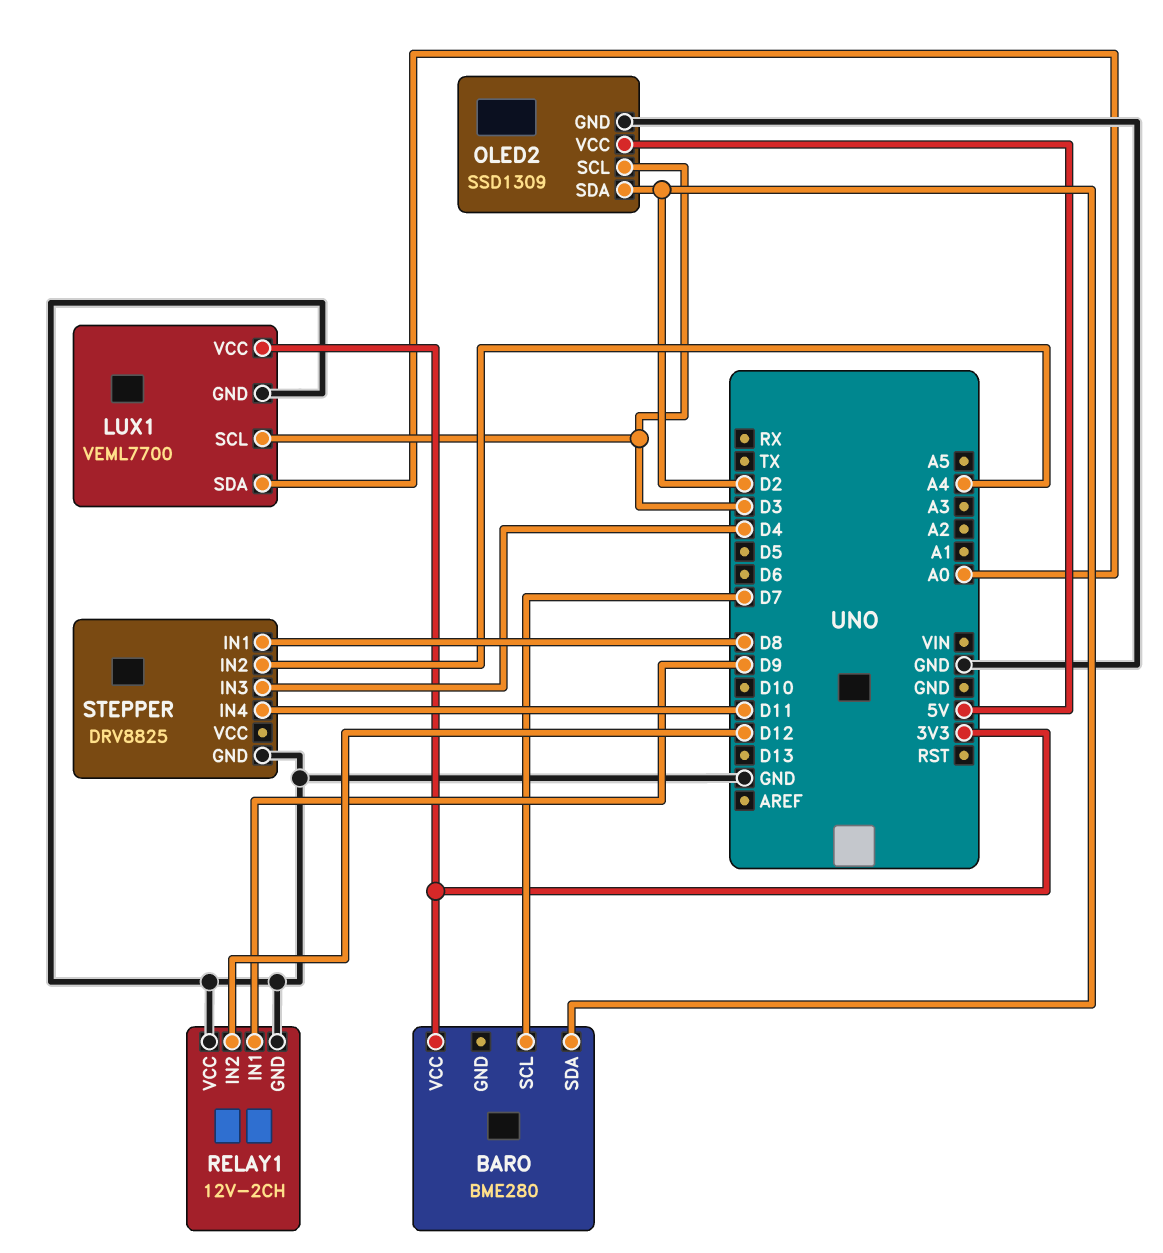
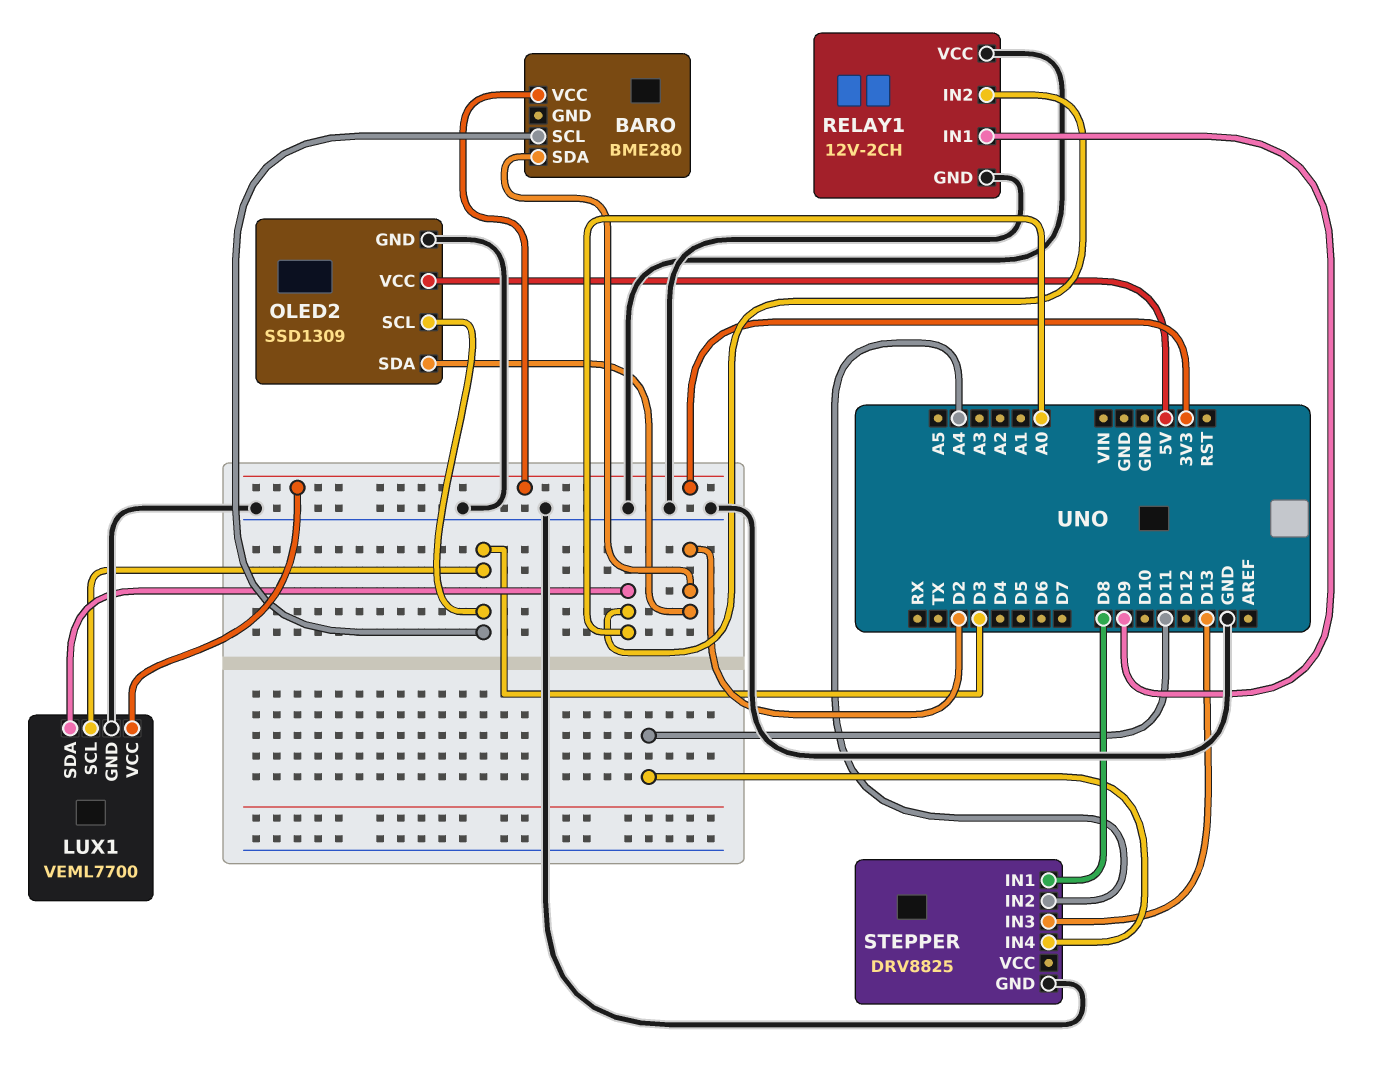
BARO pin SCL: D7 -> D3
RELAY1 pin IN2: D12 -> A0
STEPPER pin IN3: D4 -> D13

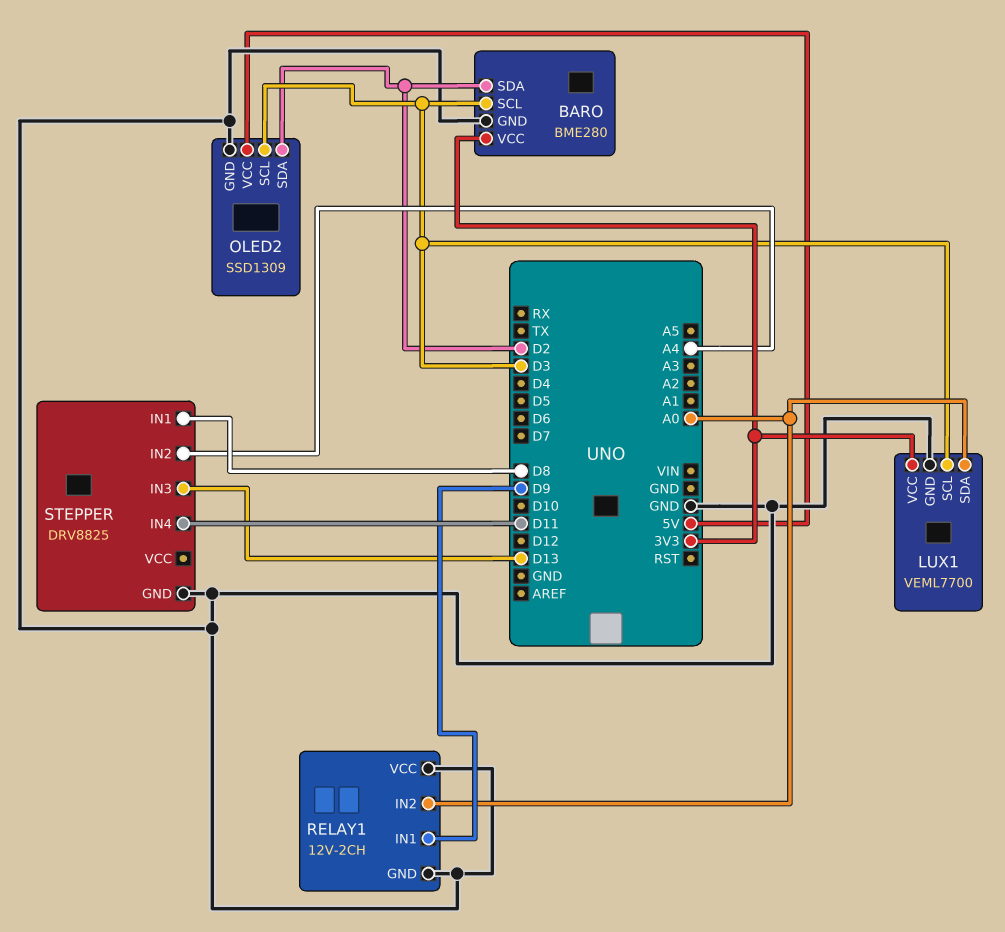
BARO pin GND: none -> GND

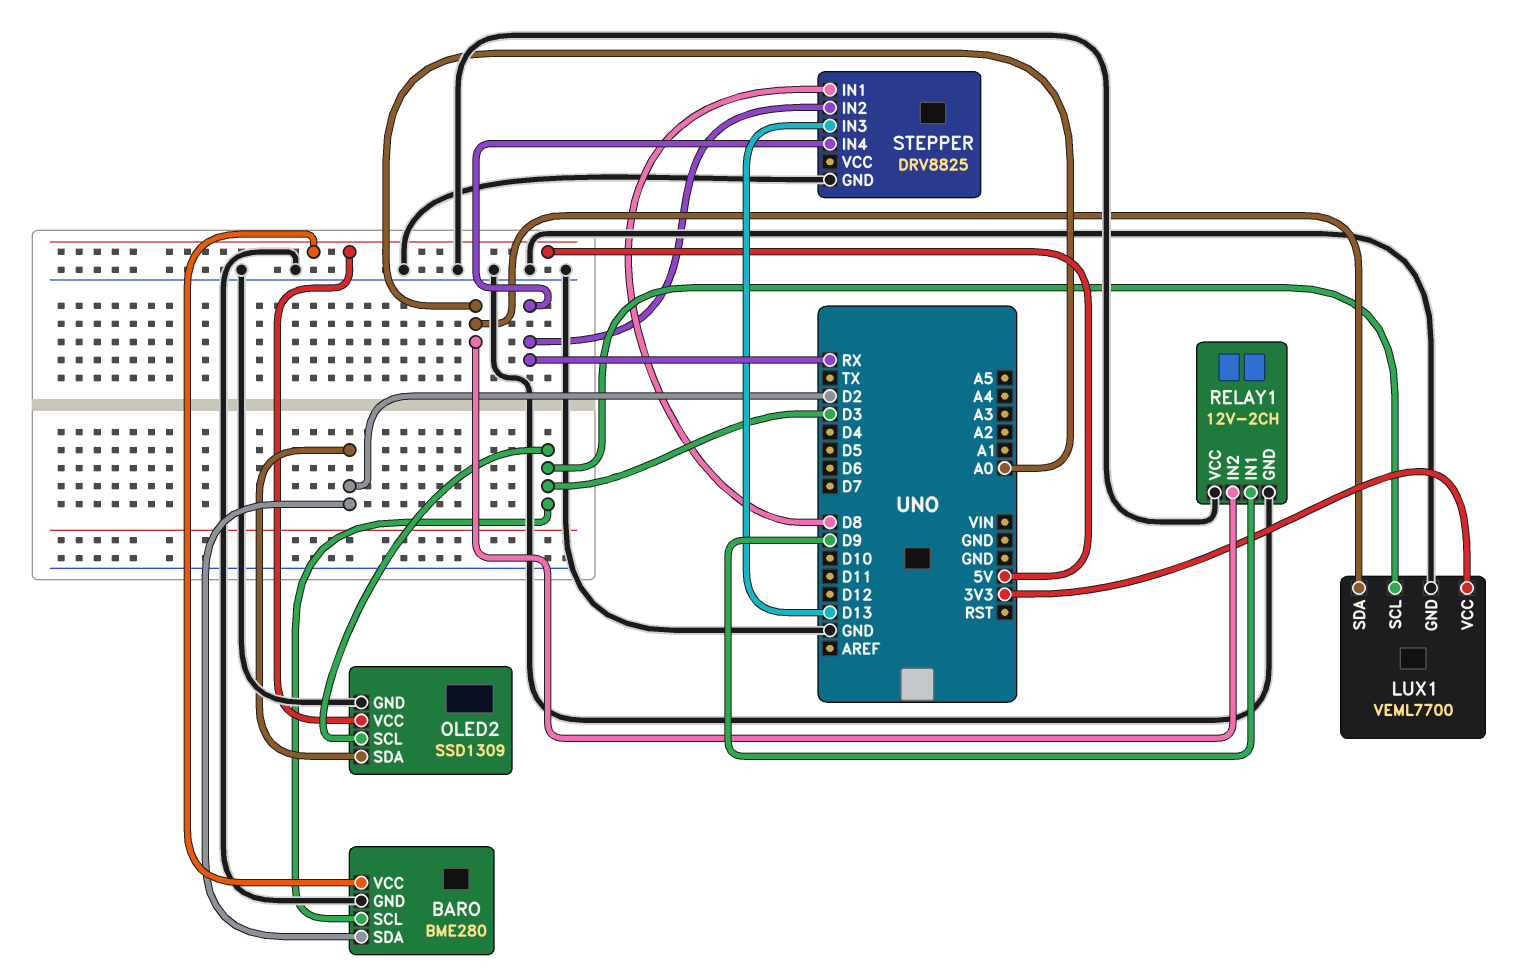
BARO pin VCC: 3V3 -> 5V
STEPPER pin IN2: A4 -> RX
STEPPER pin IN4: D11 -> RX

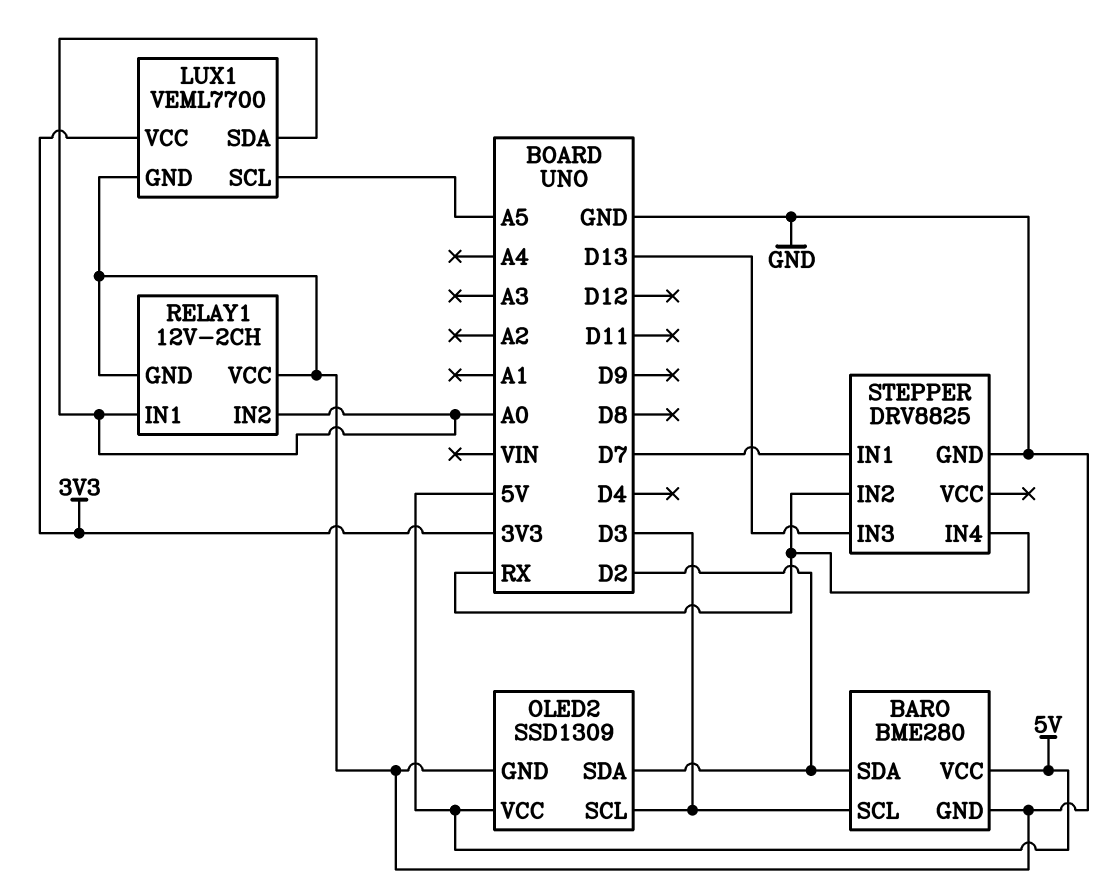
LUX1 pin SCL: D3 -> A5
RELAY1 pin IN1: D9 -> A0
STEPPER pin IN1: D8 -> D7

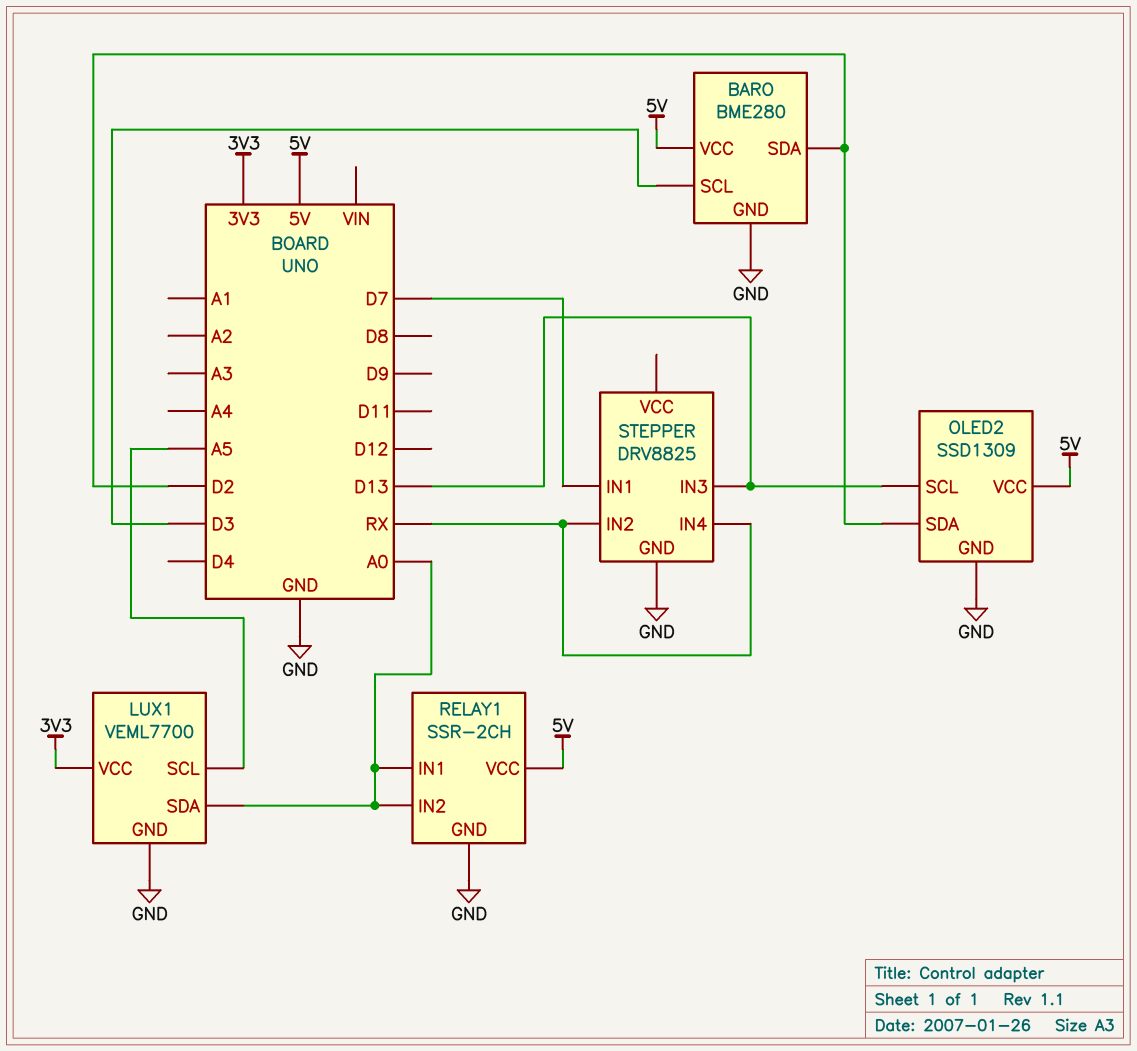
OLED2 pin SCL: D3 -> D13
RELAY1: 12V-2CH -> SSR-2CH
RELAY1 pin VCC: GND -> 5V

